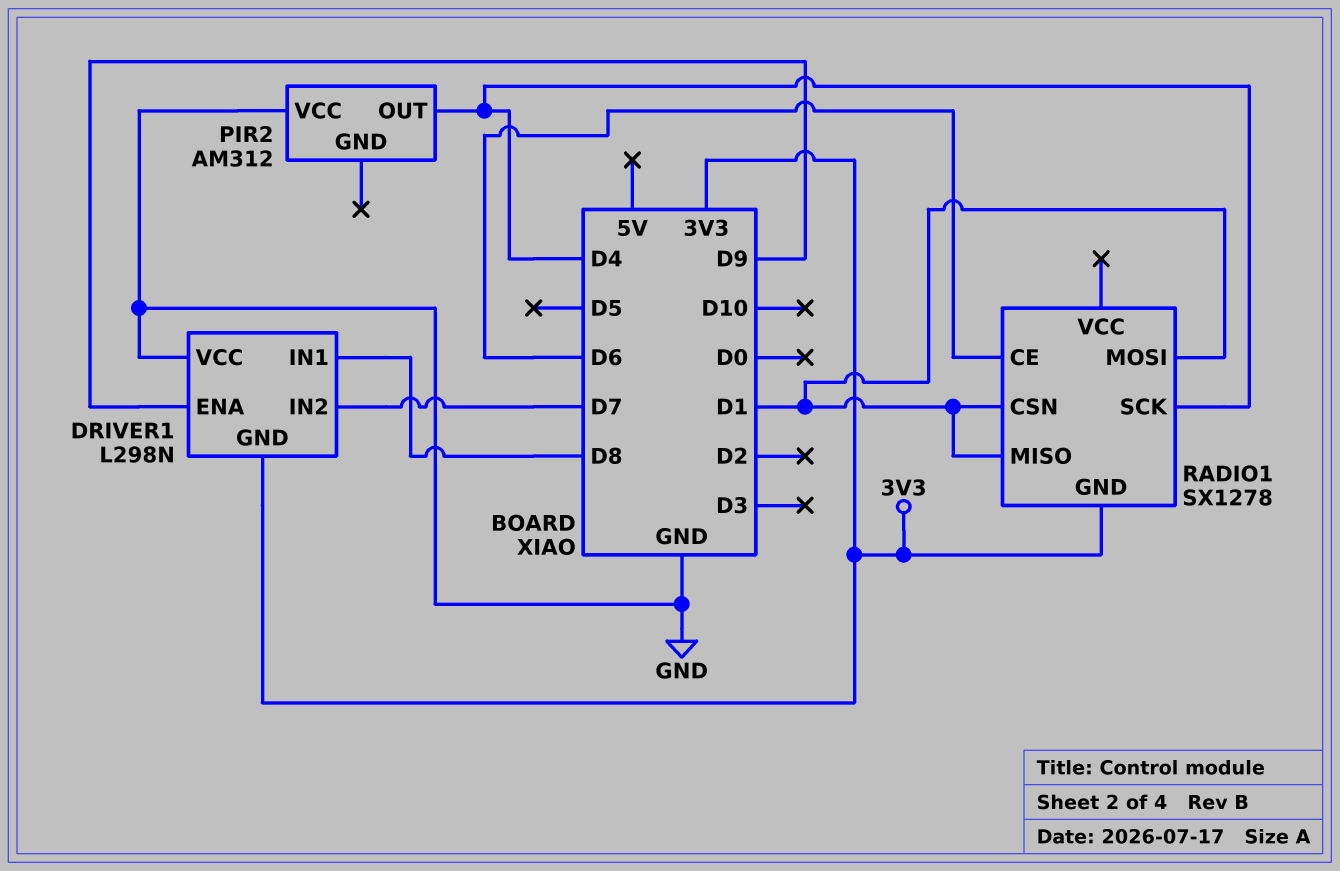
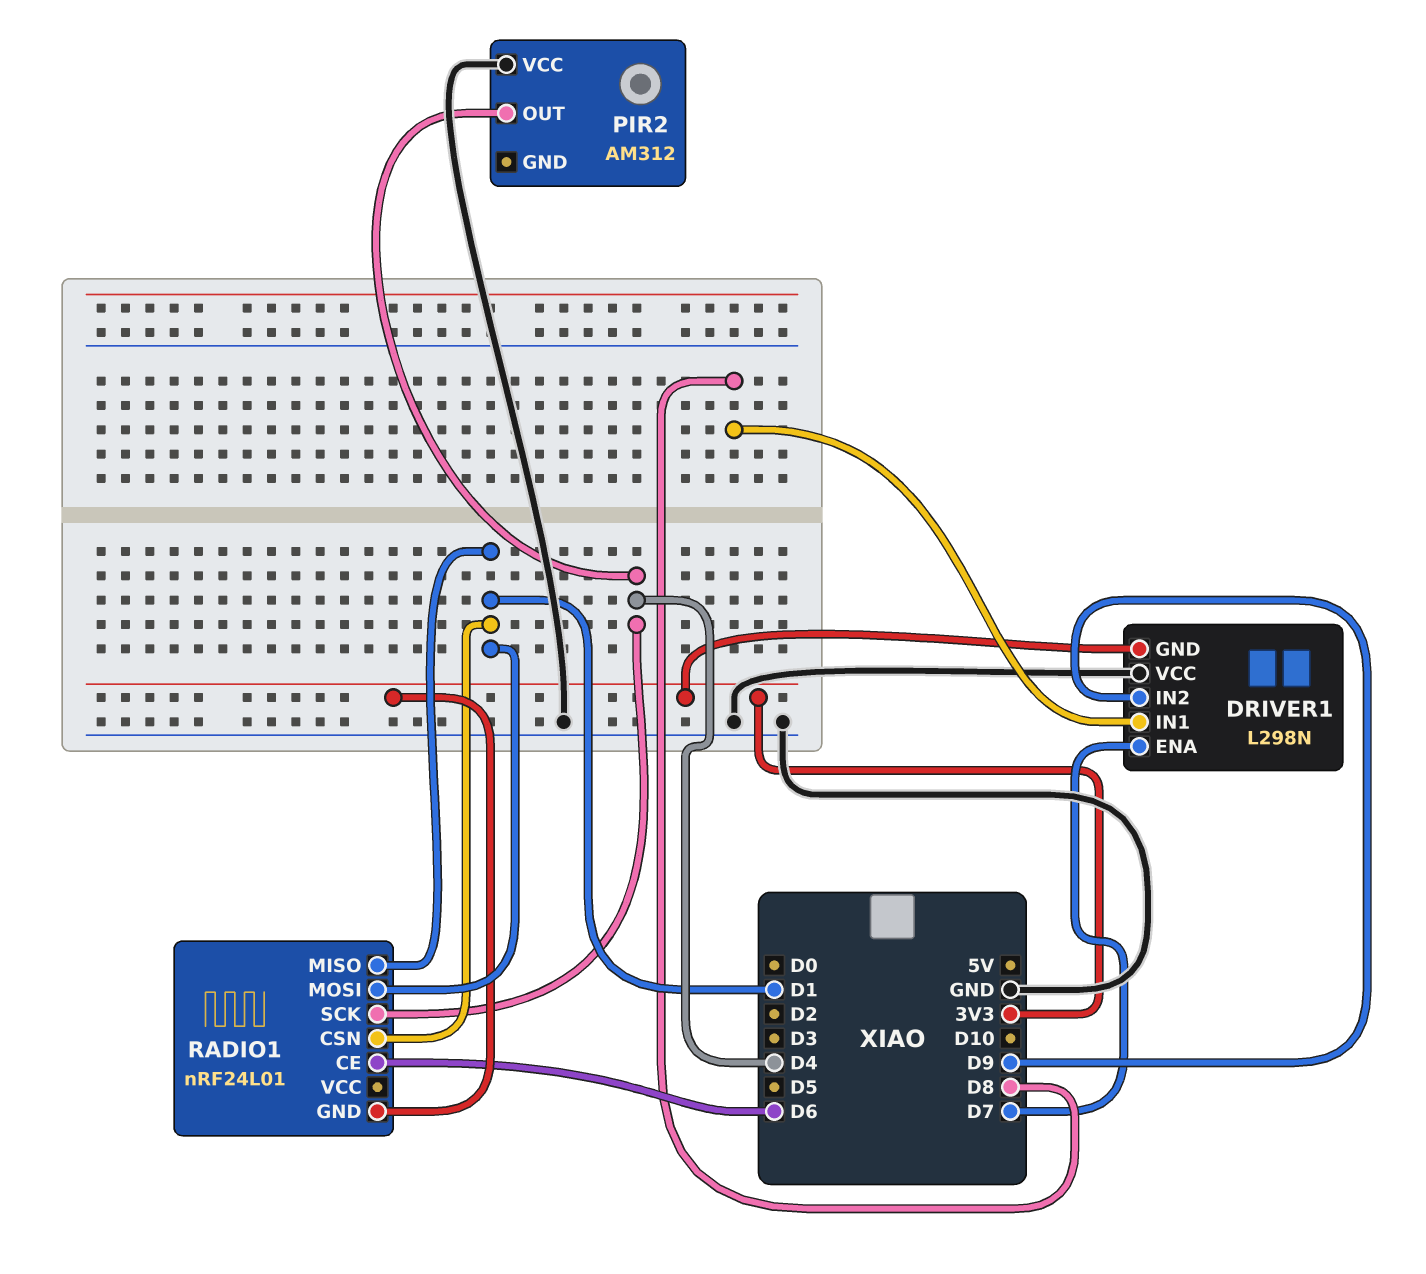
DRIVER1 pin ENA: D9 -> D7
DRIVER1 pin IN2: D7 -> D9
RADIO1: SX1278 -> nRF24L01

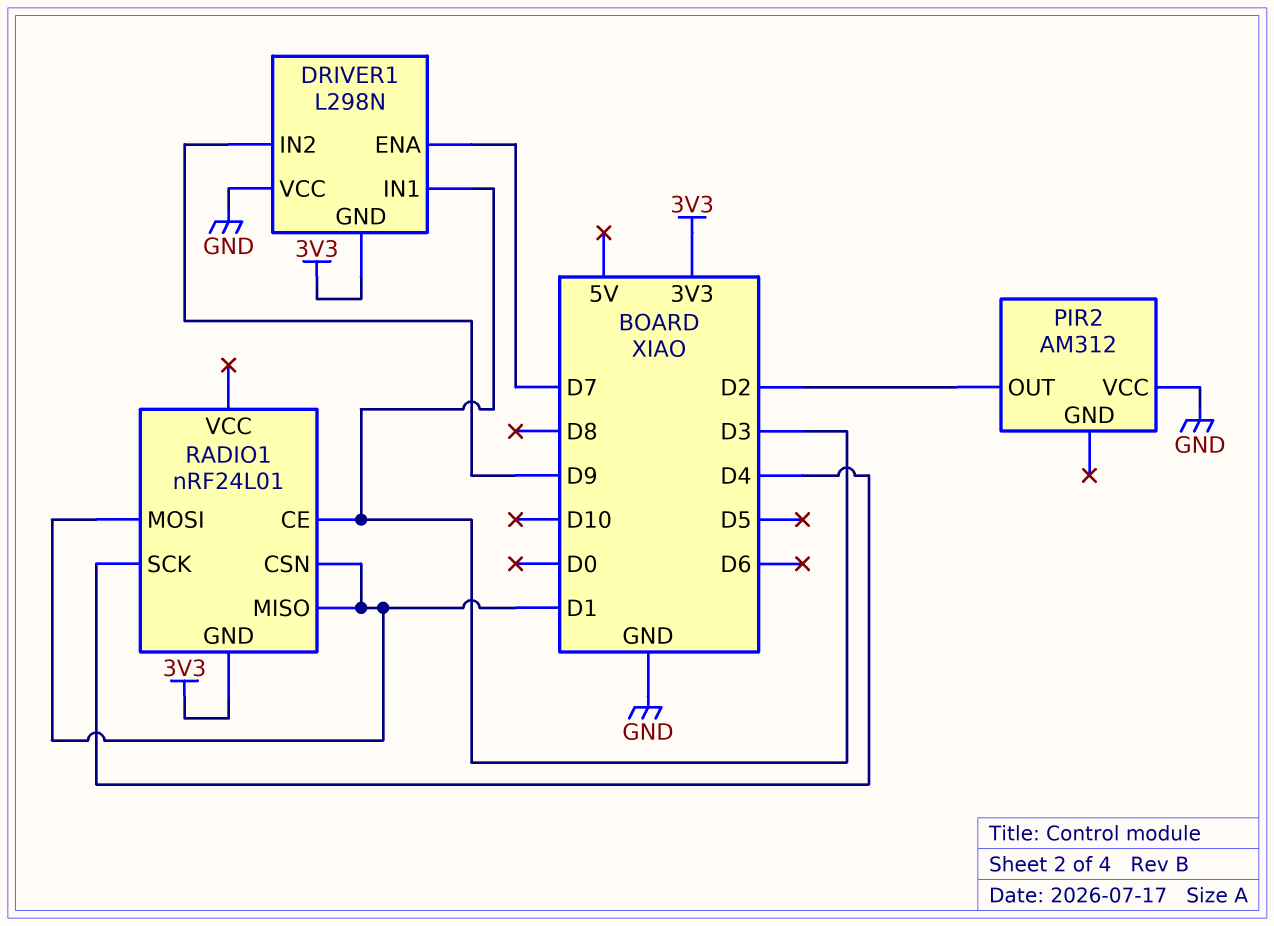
DRIVER1 pin IN1: D8 -> D3
PIR2 pin OUT: D4 -> D2
RADIO1 pin CE: D6 -> D3

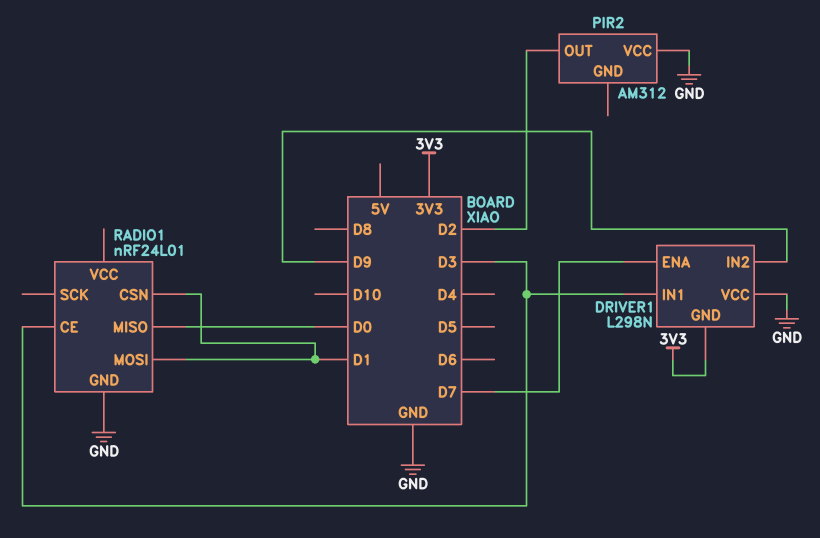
RADIO1 pin GND: 3V3 -> GND
RADIO1 pin MISO: D1 -> D0
RADIO1 pin SCK: D4 -> none

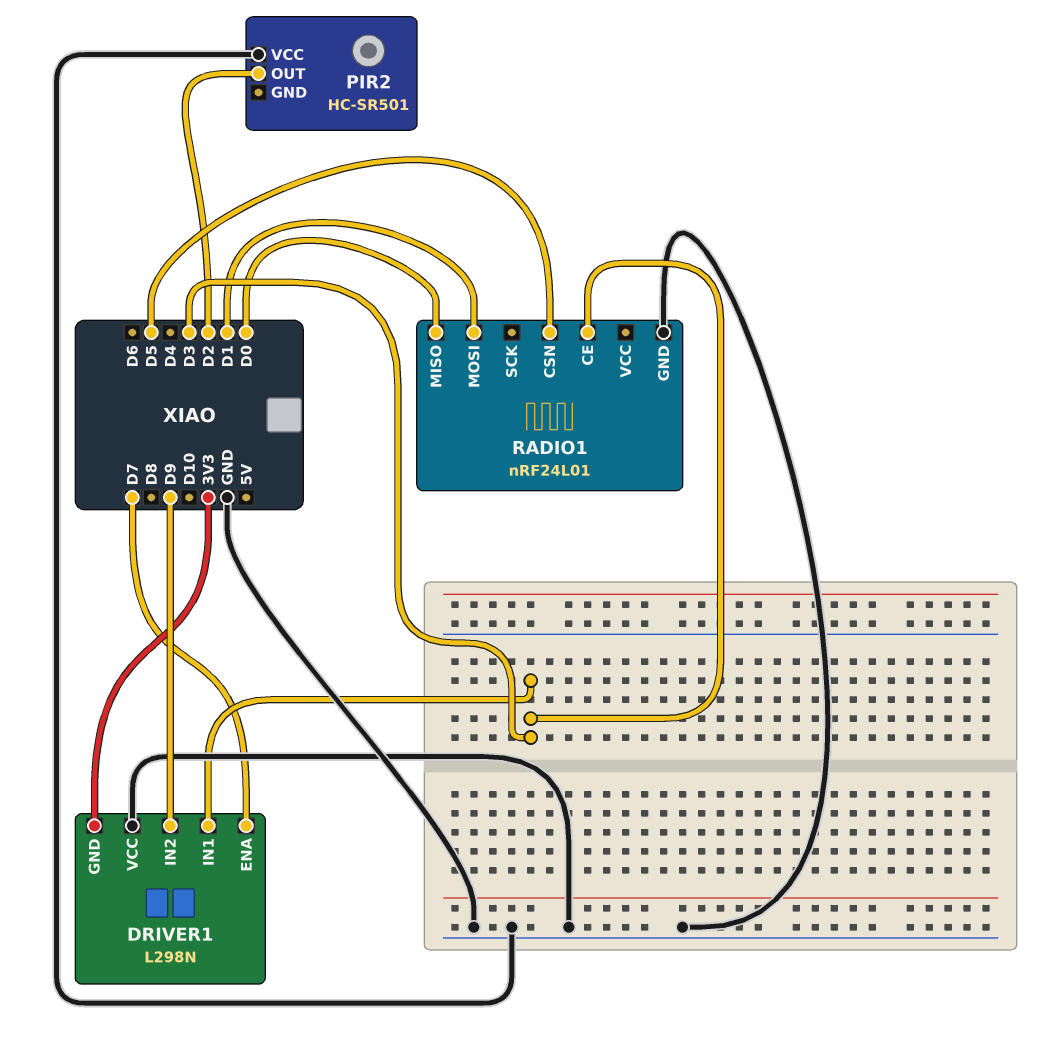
PIR2: AM312 -> HC-SR501
RADIO1 pin CSN: D1 -> D5

